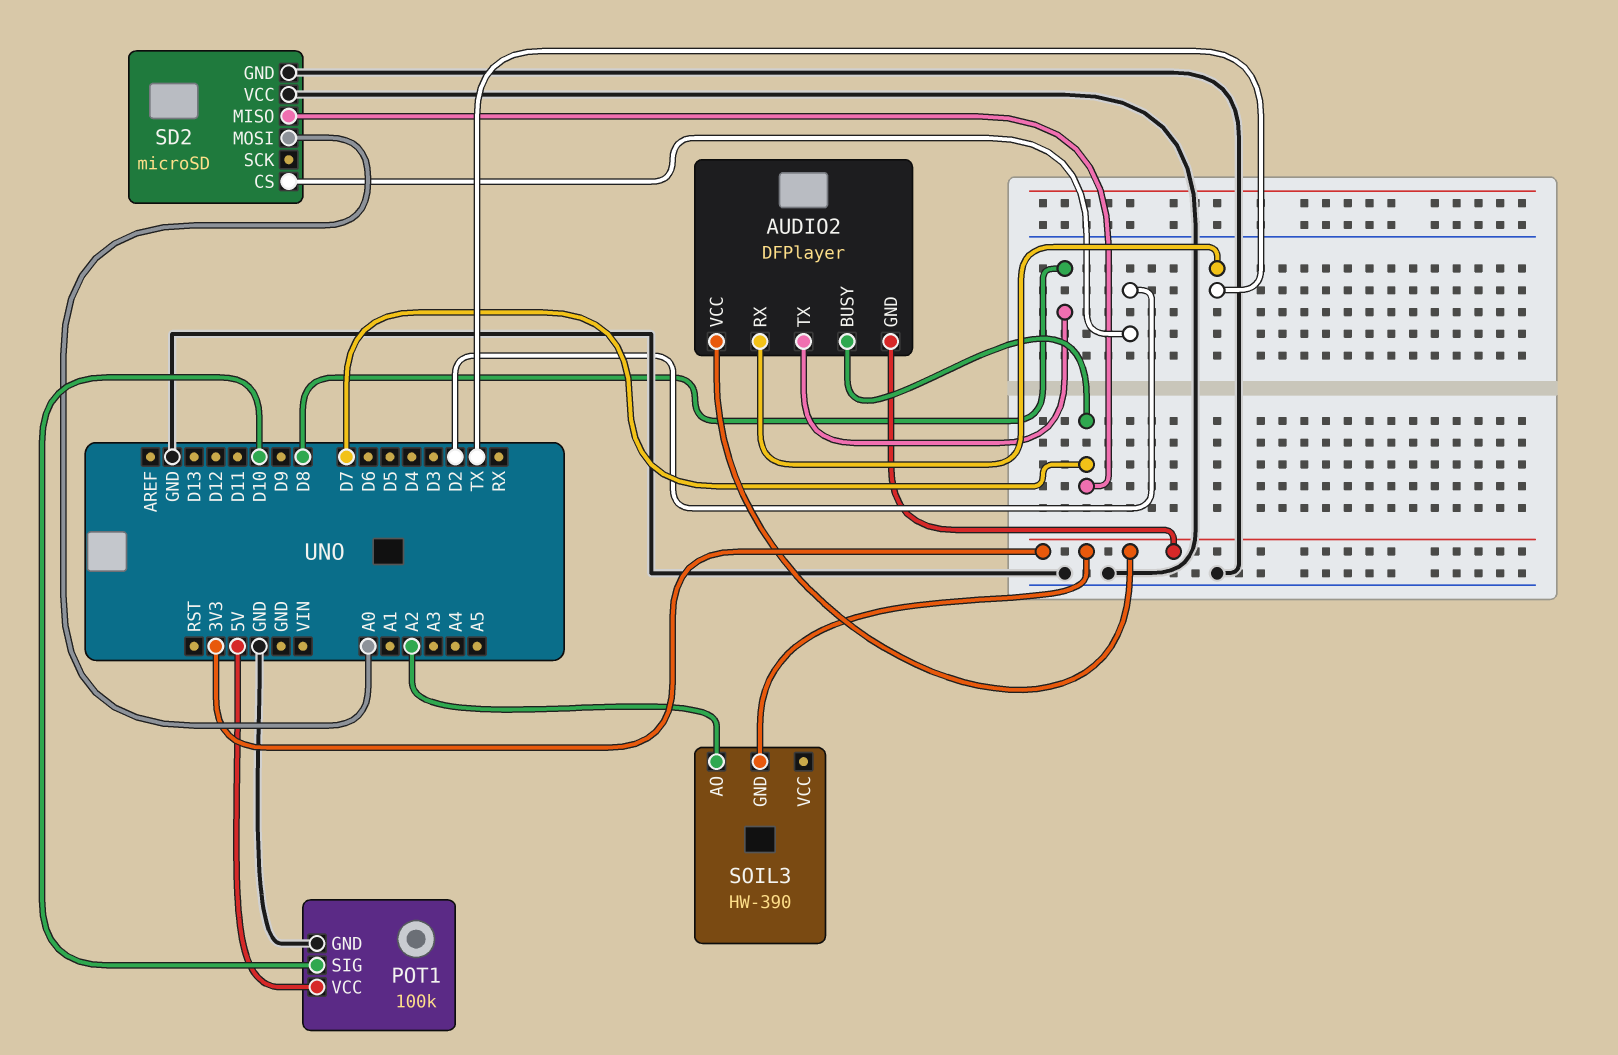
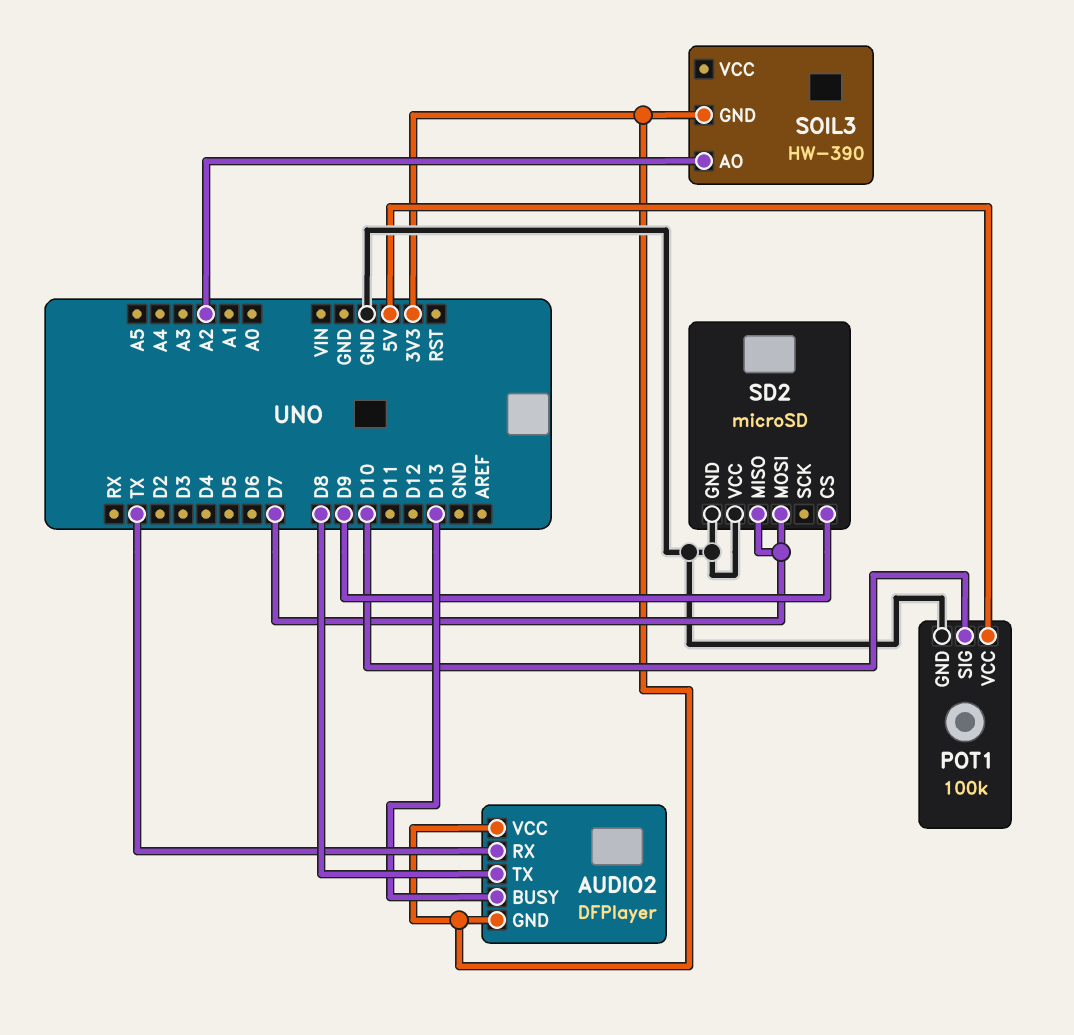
AUDIO2 pin BUSY: D7 -> D13
SD2 pin CS: D2 -> D9
SD2 pin MOSI: A0 -> D7

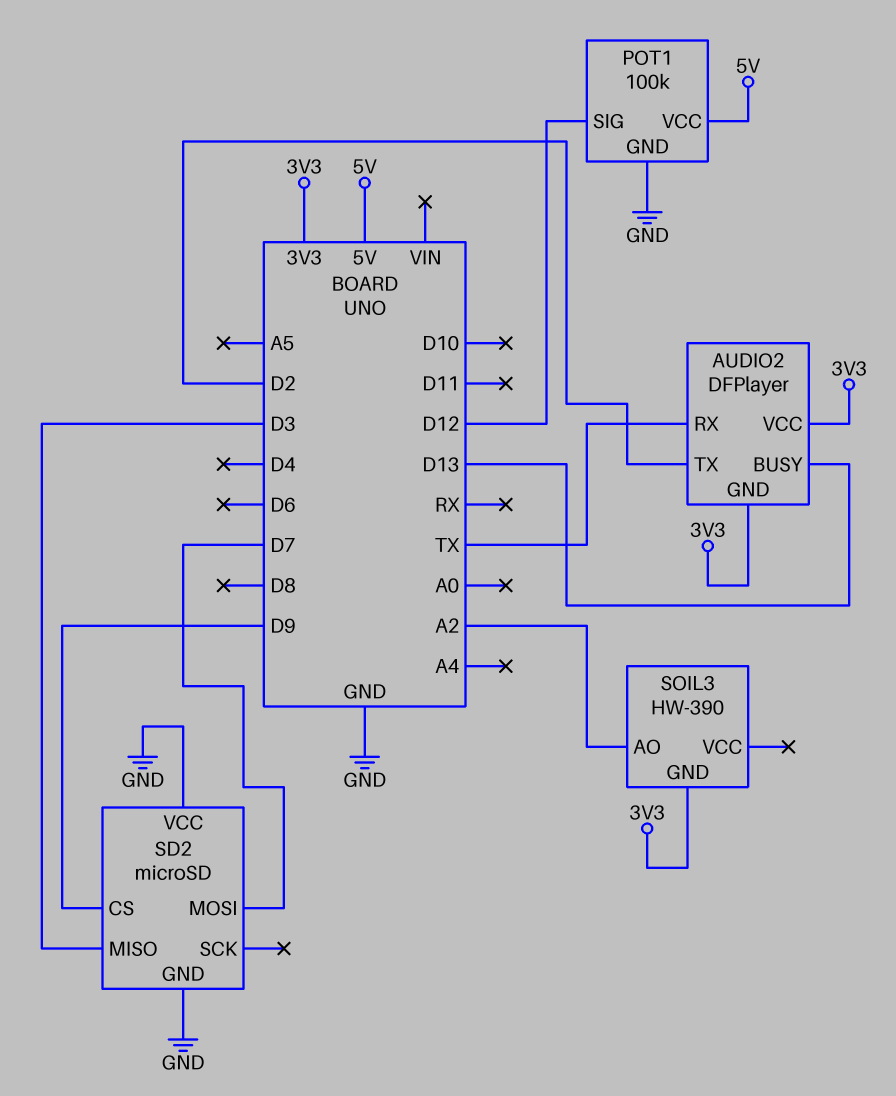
AUDIO2 pin TX: D8 -> D2
POT1 pin SIG: D10 -> D12
SD2 pin MISO: D7 -> D3

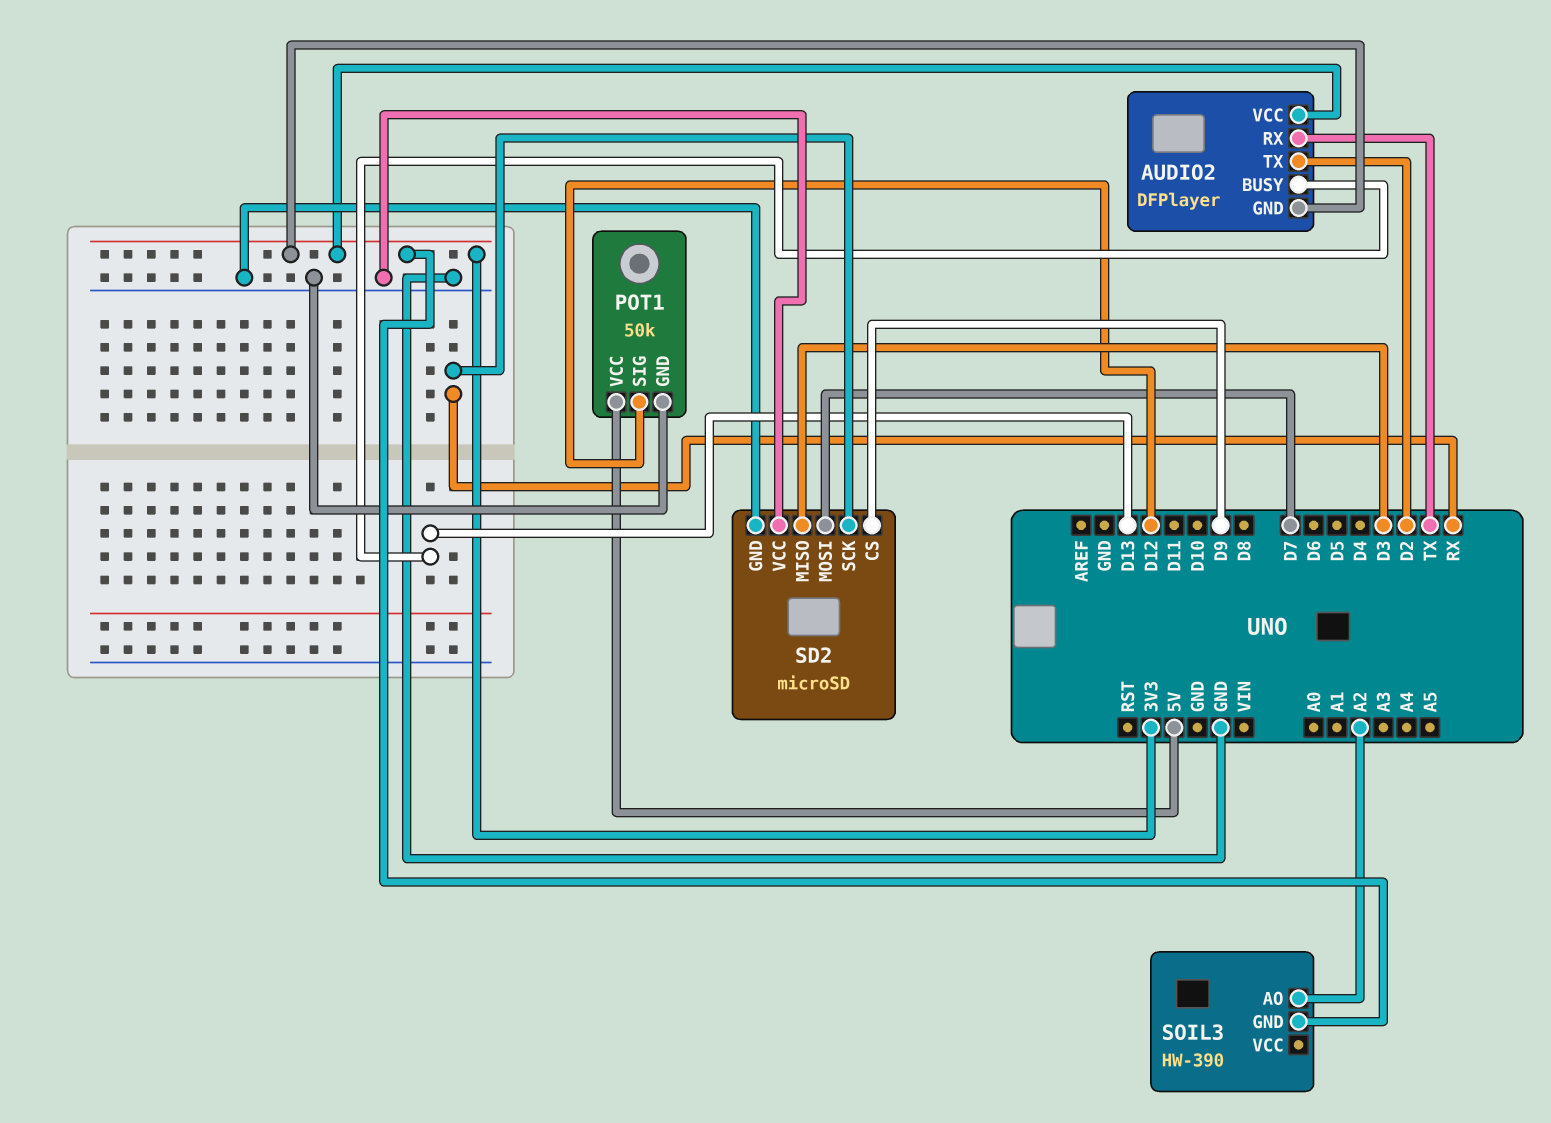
POT1: 100k -> 50k
SD2 pin SCK: none -> RX

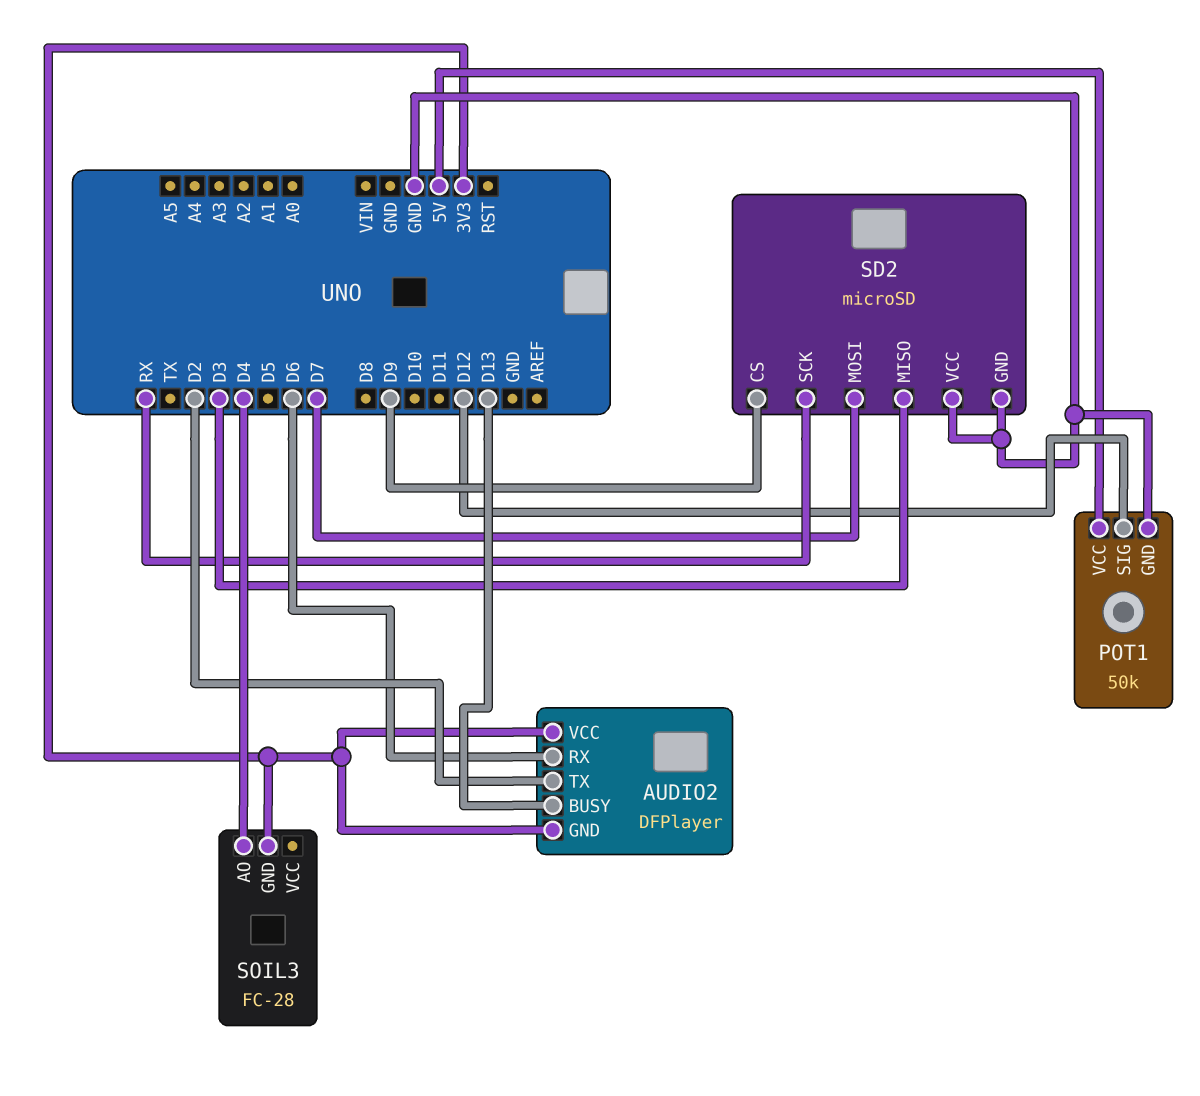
AUDIO2 pin RX: TX -> D6
SOIL3: HW-390 -> FC-28
SOIL3 pin AO: A2 -> D4

